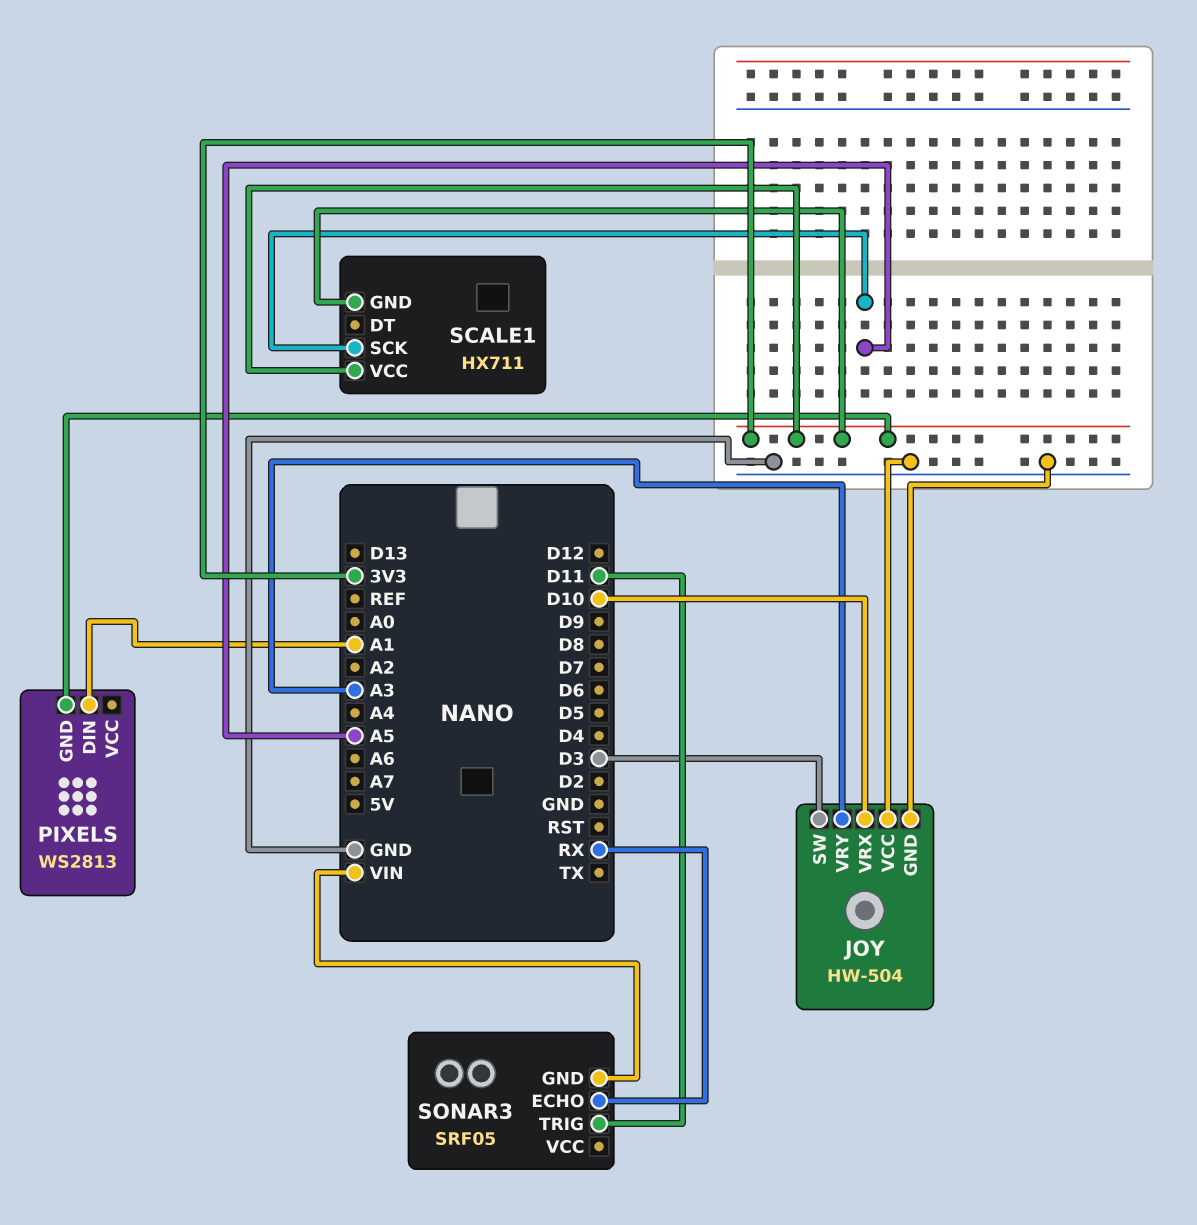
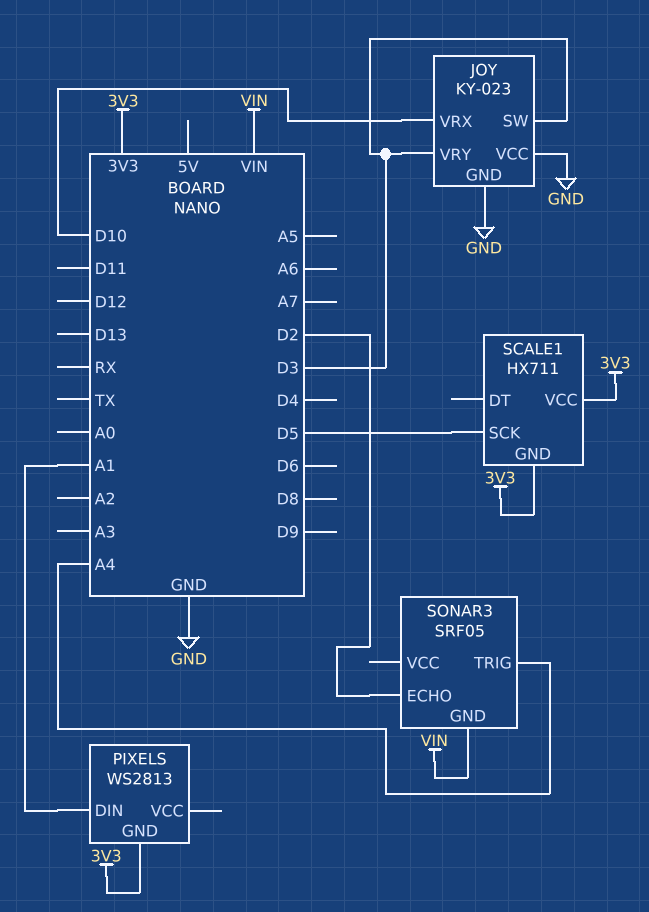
JOY: HW-504 -> KY-023
JOY pin VRY: A3 -> D3
SCALE1 pin SCK: A5 -> D5
SONAR3 pin ECHO: RX -> D2
SONAR3 pin TRIG: D11 -> A4

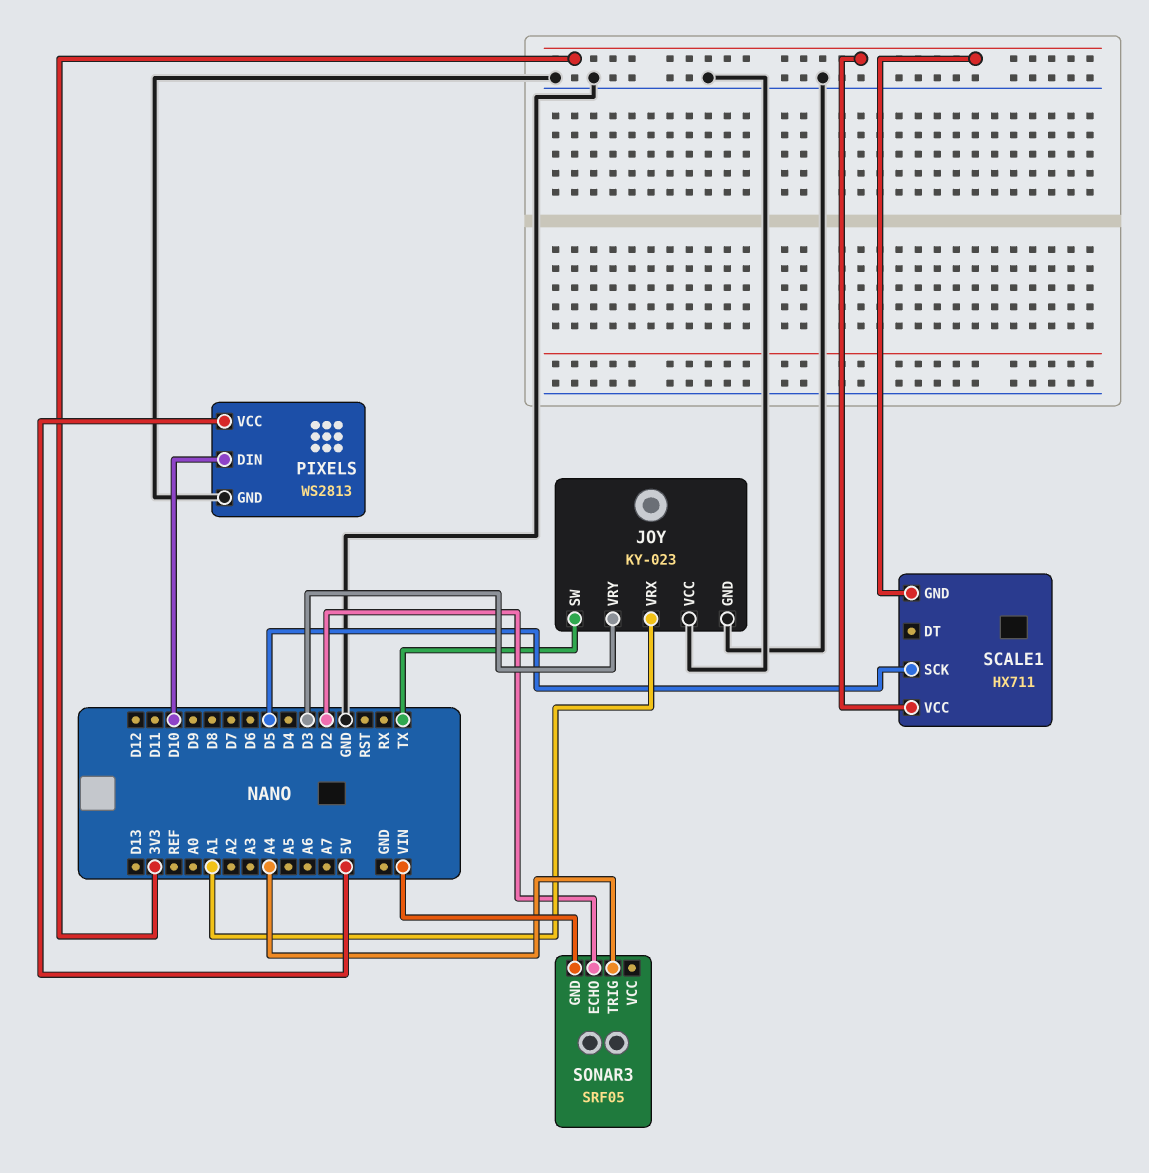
JOY pin SW: D3 -> TX
JOY pin VRX: D10 -> A1
PIXELS pin DIN: A1 -> D10
PIXELS pin GND: 3V3 -> GND
PIXELS pin VCC: none -> 5V

